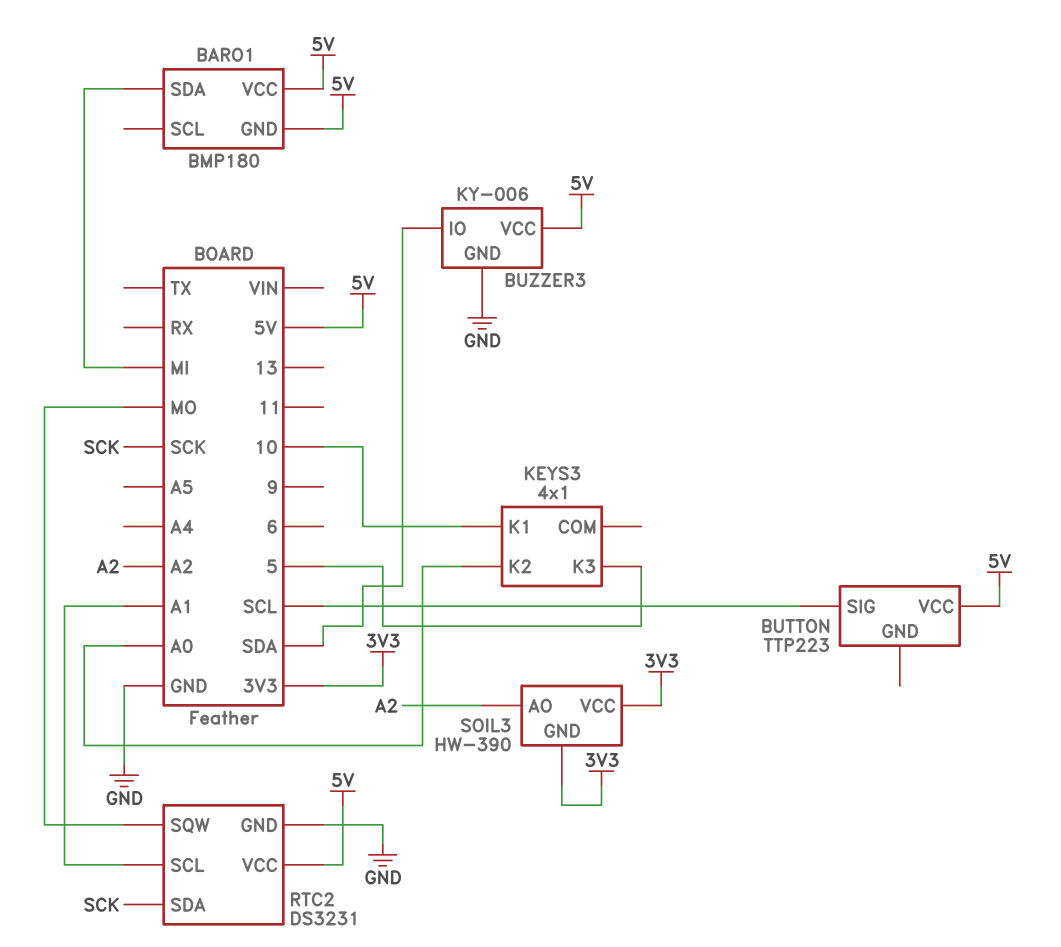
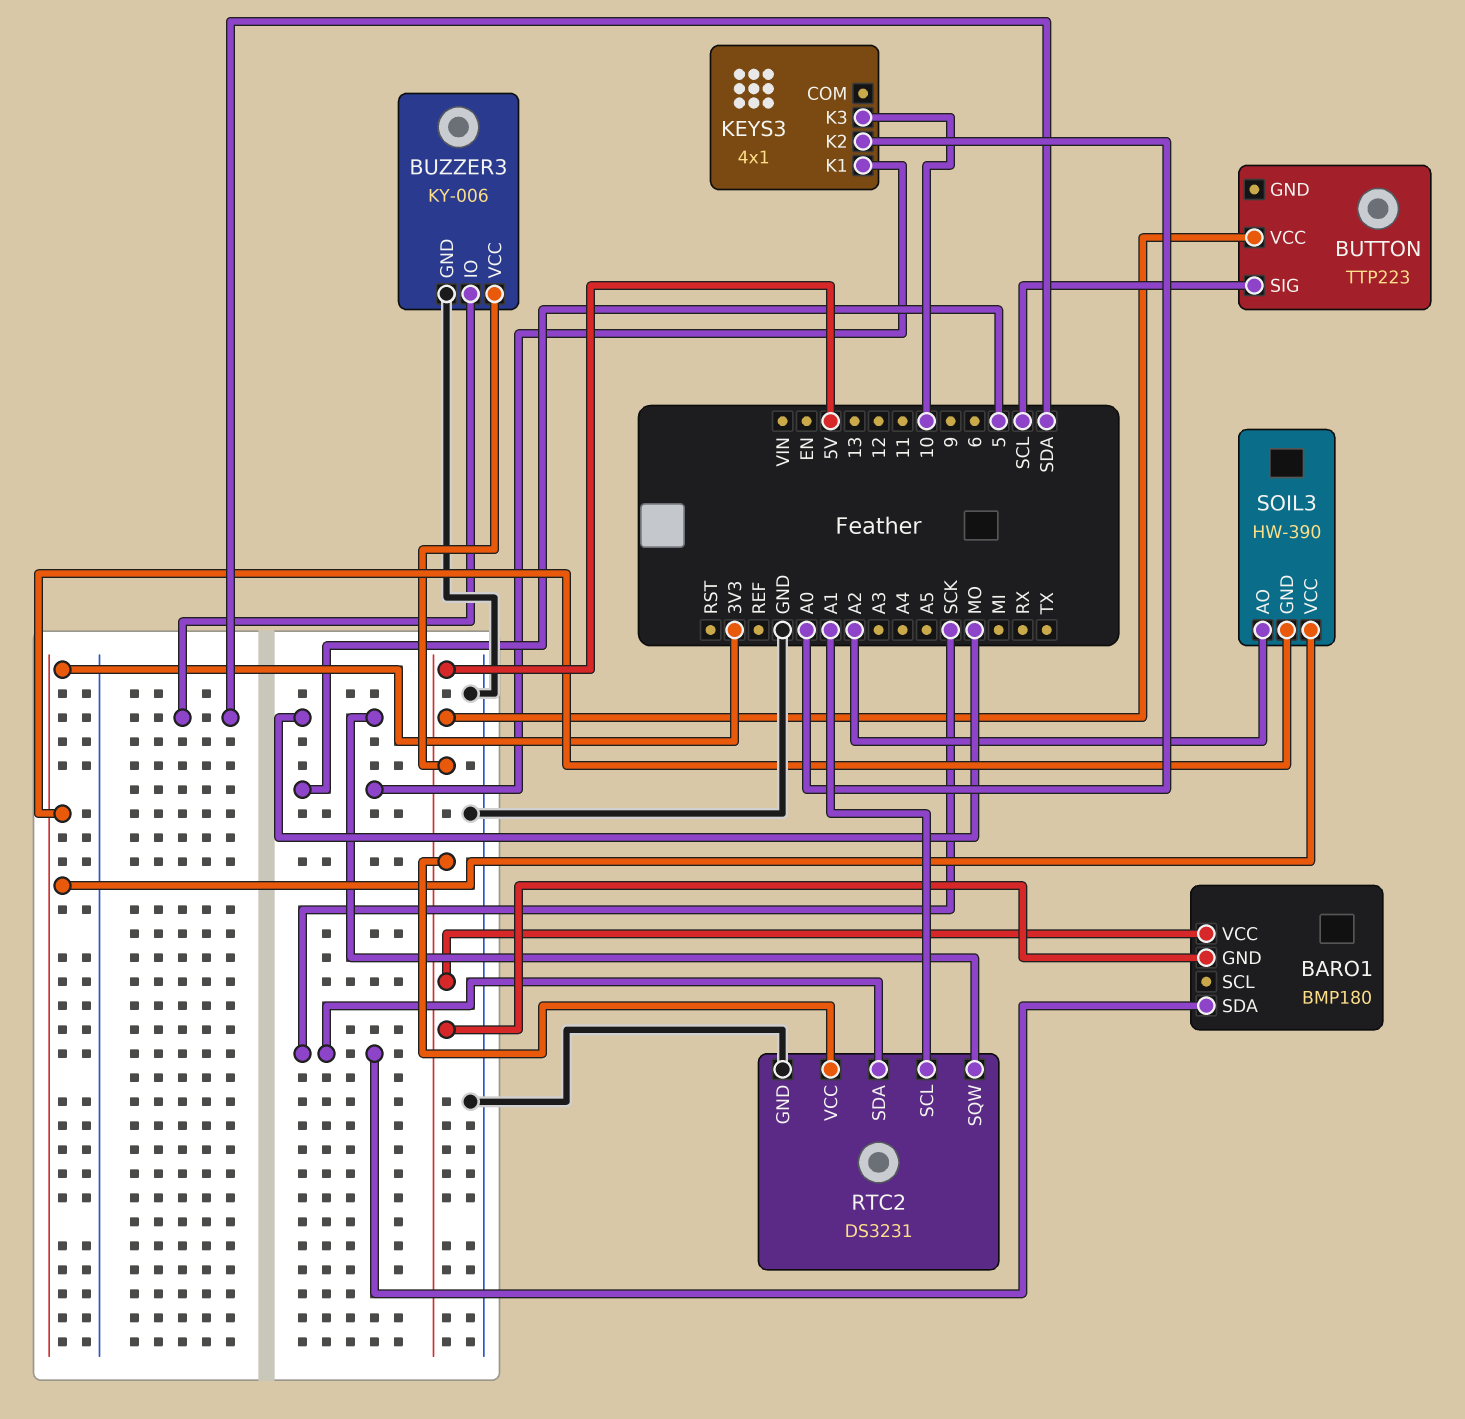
BARO1 pin SDA: MI -> SCK
KEYS3 pin K1: 10 -> 5
KEYS3 pin K3: 5 -> 10

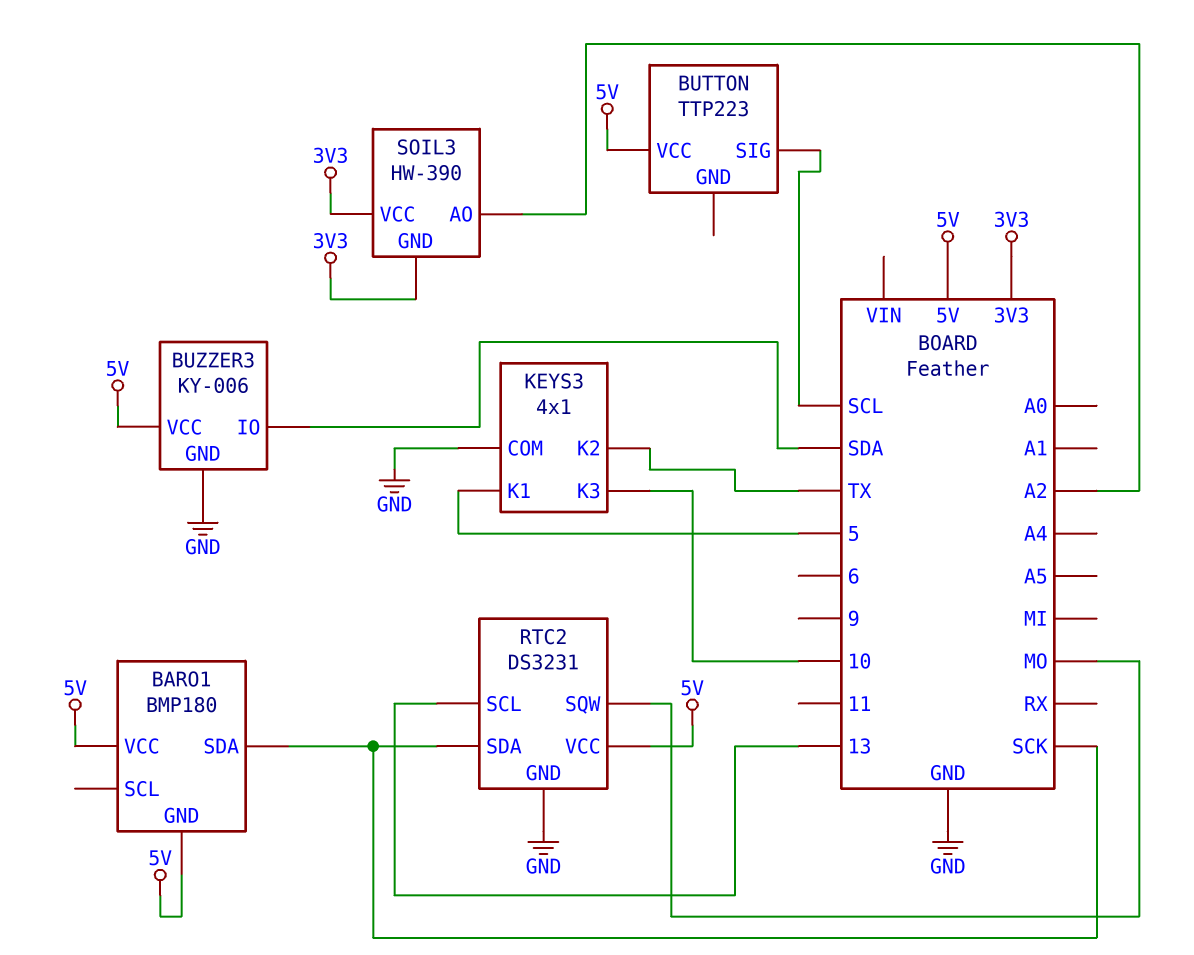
KEYS3 pin COM: none -> GND
KEYS3 pin K2: A0 -> TX
RTC2 pin SCL: A1 -> 13

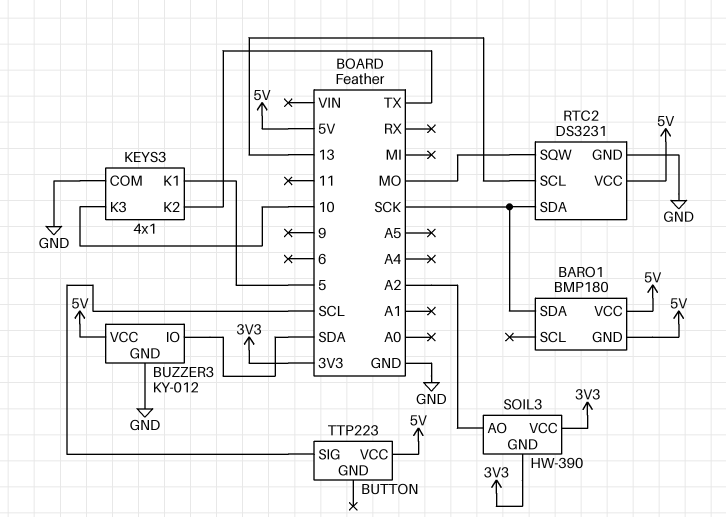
BUZZER3: KY-006 -> KY-012

